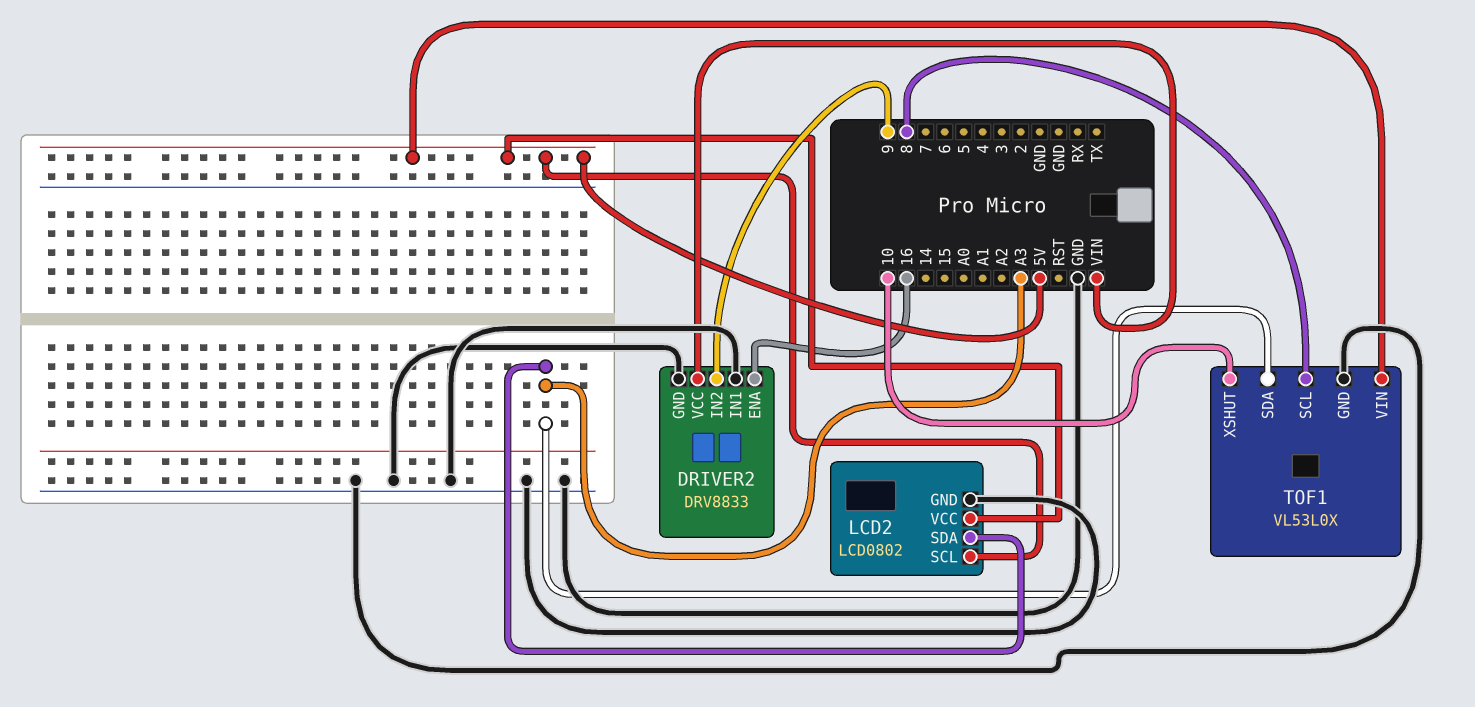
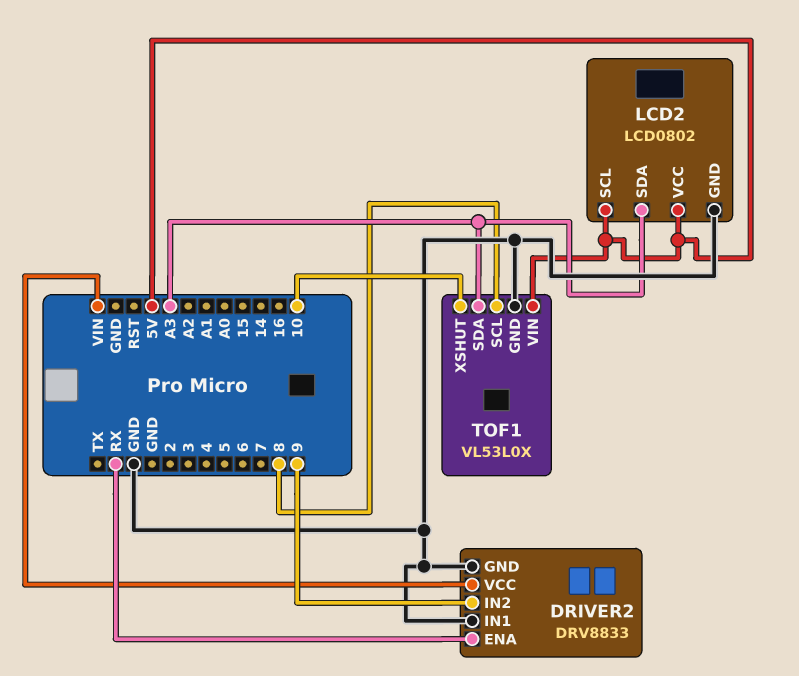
DRIVER2 pin ENA: 16 -> RX

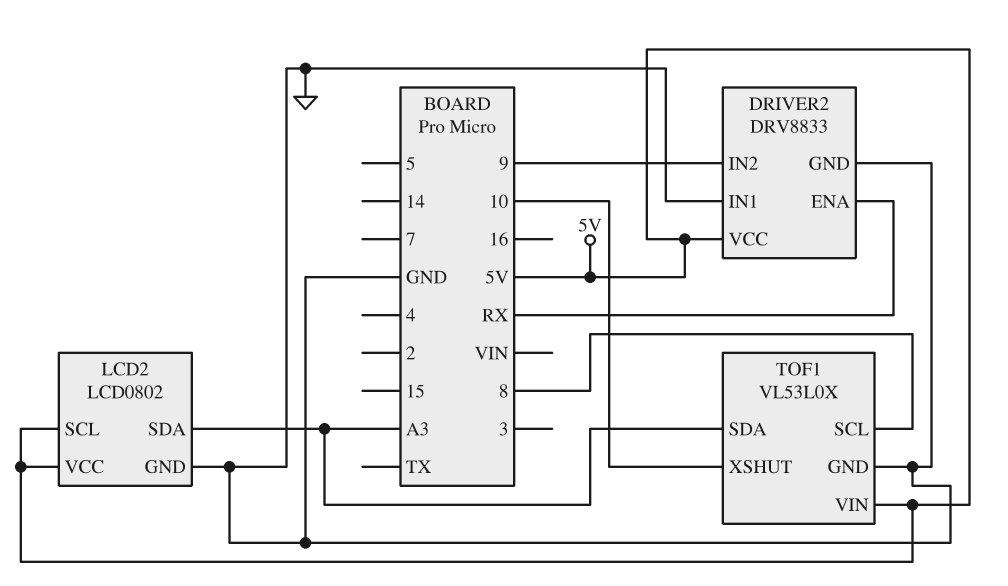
DRIVER2 pin VCC: VIN -> 5V

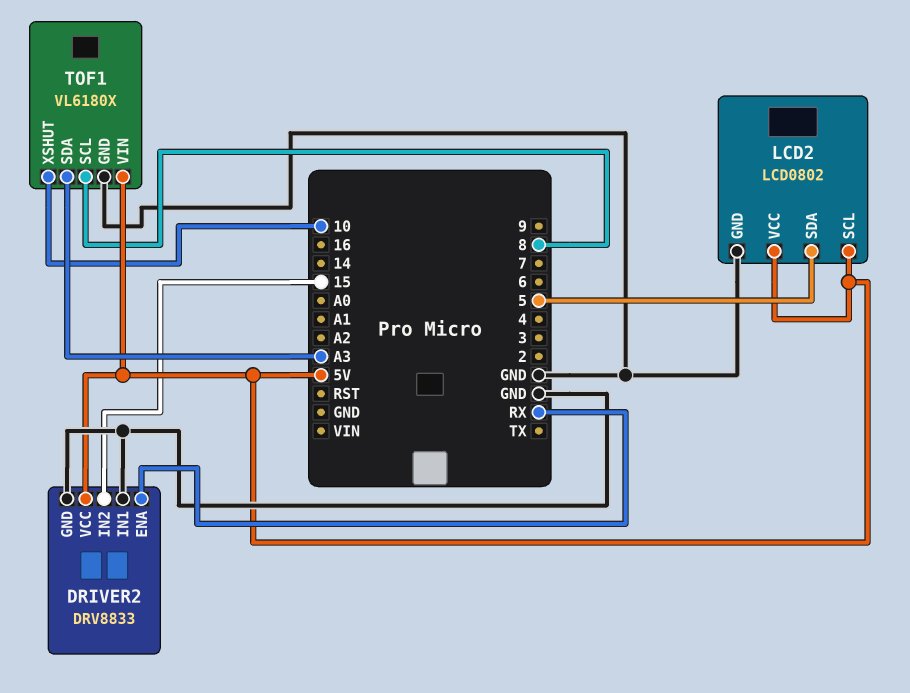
DRIVER2 pin IN2: 9 -> 15
LCD2 pin SDA: A3 -> 5
TOF1: VL53L0X -> VL6180X

